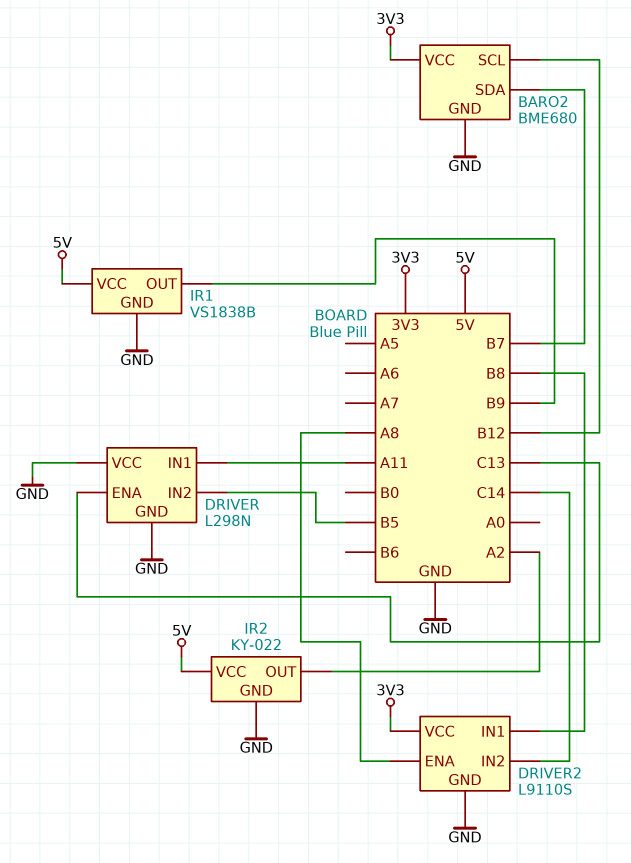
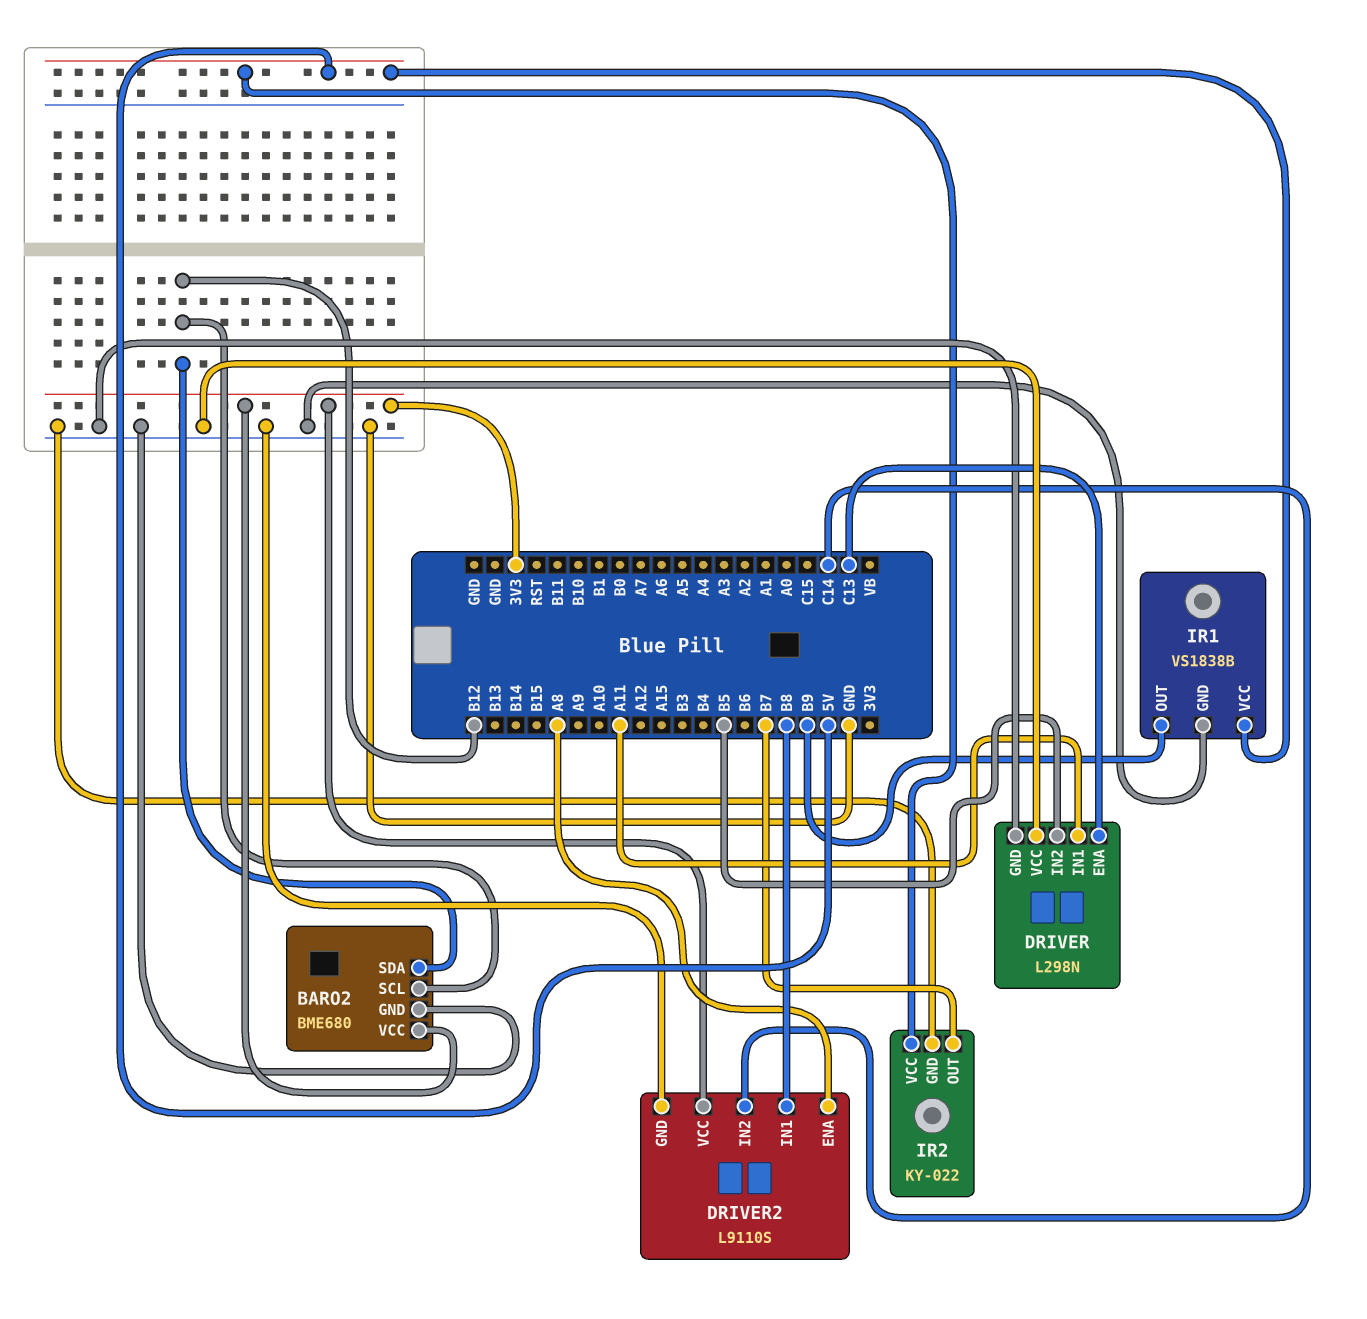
BARO2 pin SDA: B7 -> B12
IR2 pin OUT: A2 -> B7

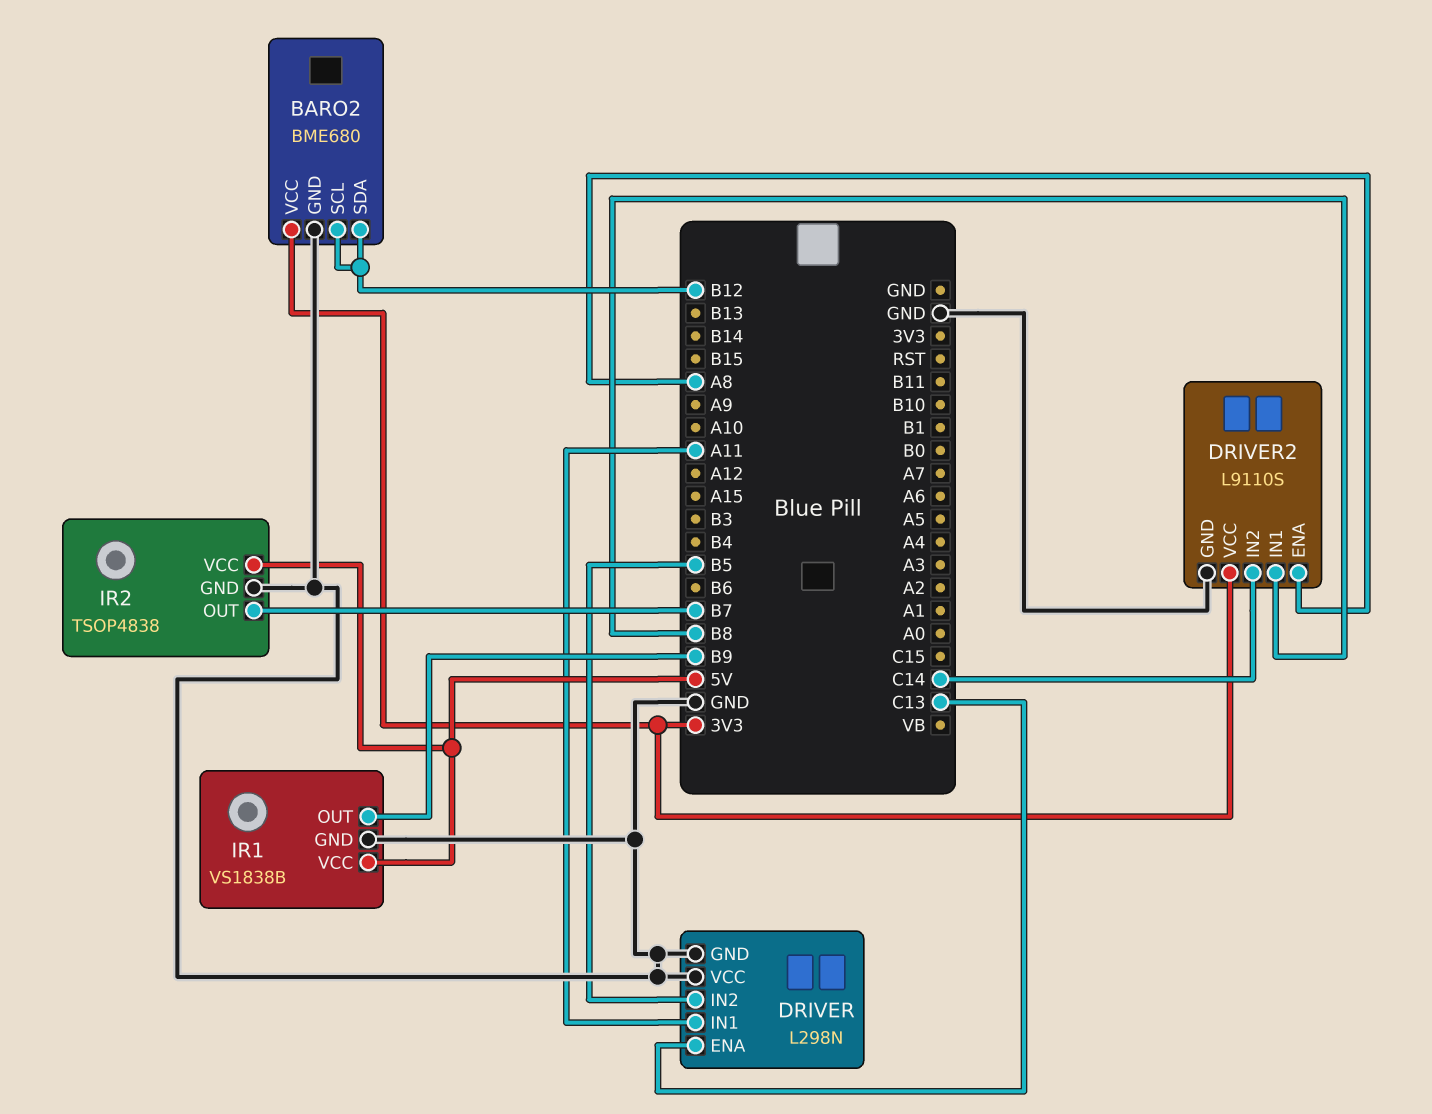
IR2: KY-022 -> TSOP4838

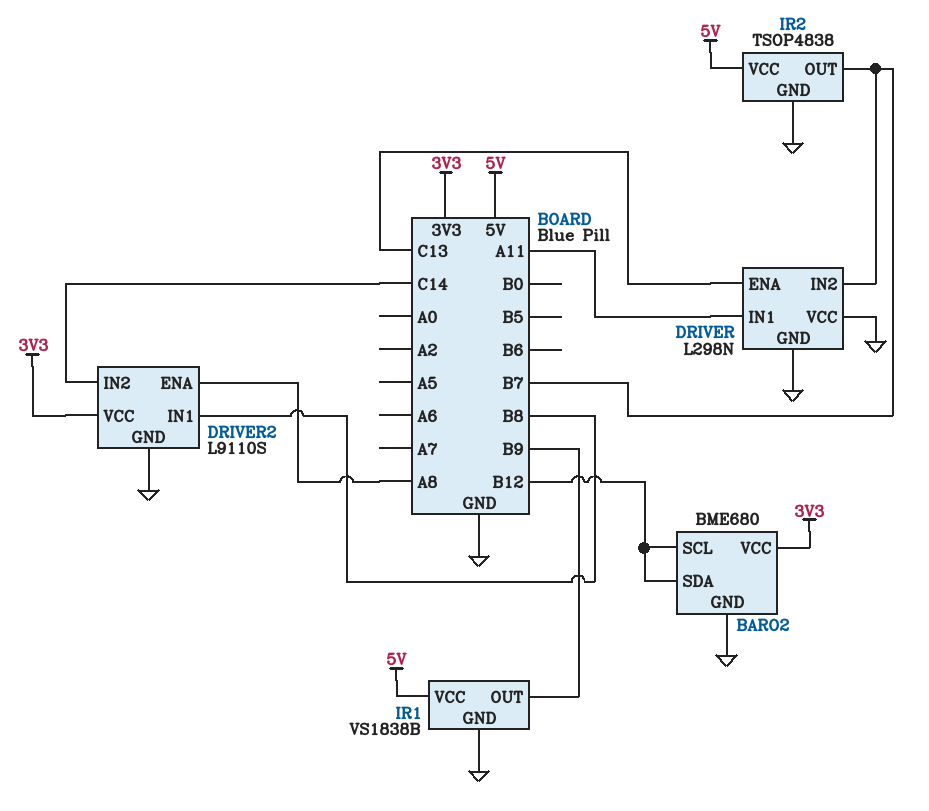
DRIVER pin IN2: B5 -> B7

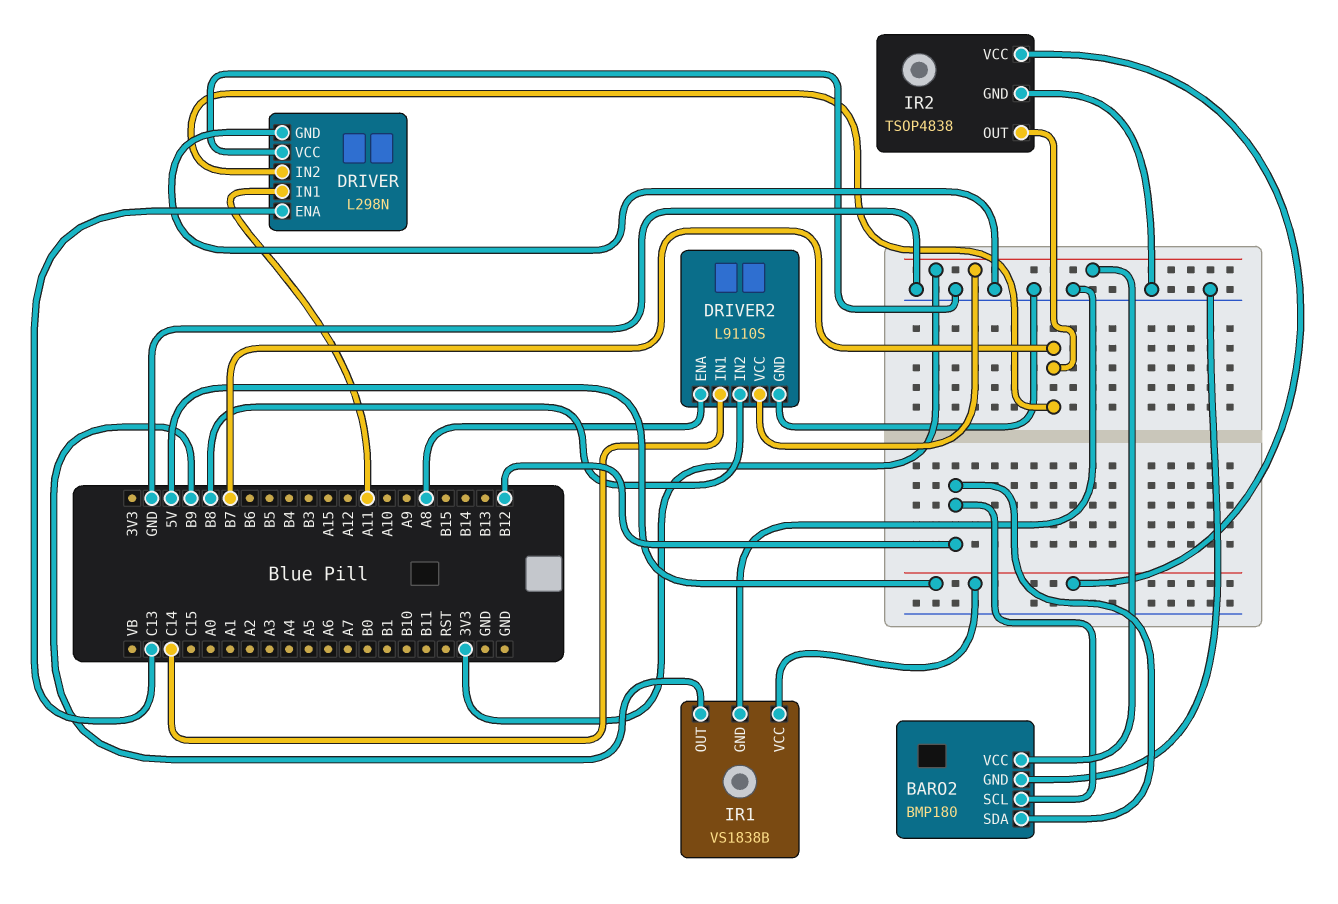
BARO2: BME680 -> BMP180
DRIVER2 pin IN1: B8 -> C14
DRIVER2 pin IN2: C14 -> B8

